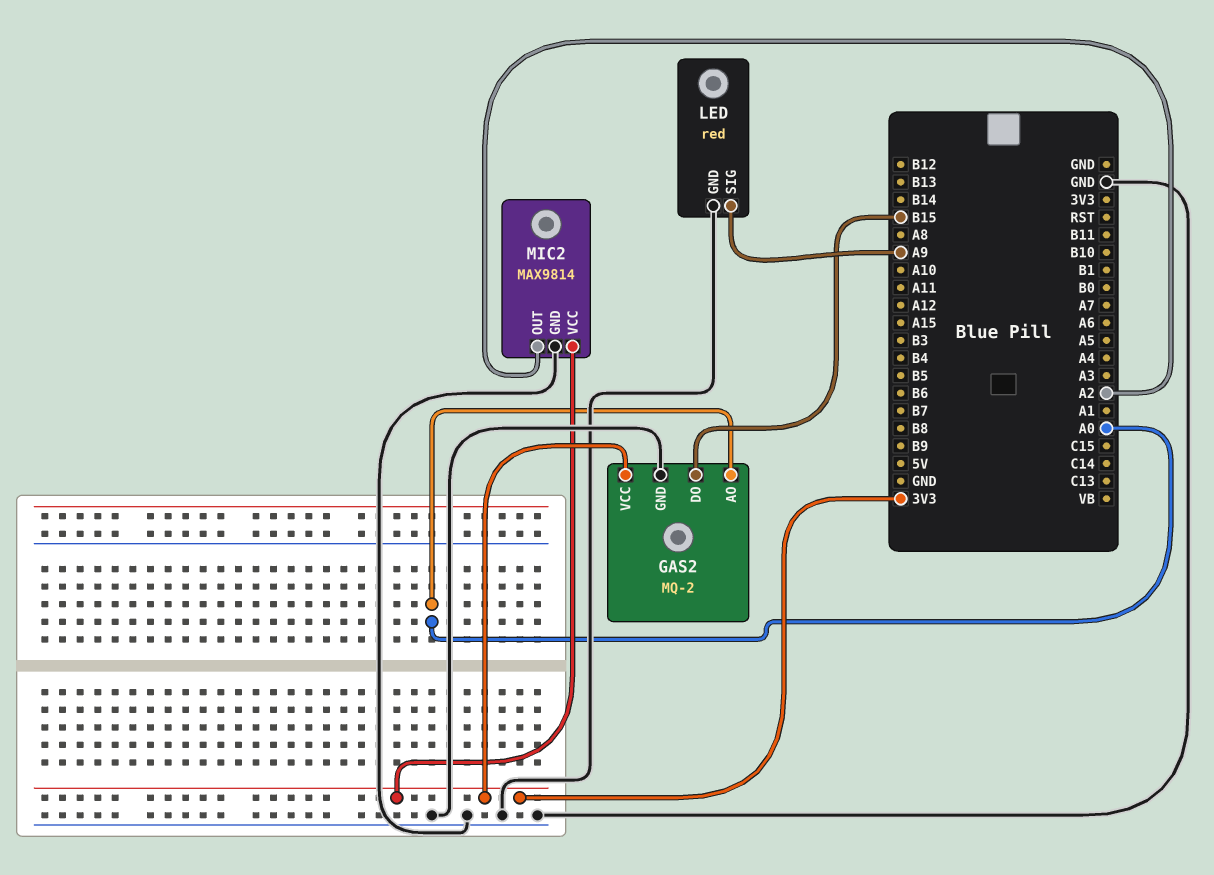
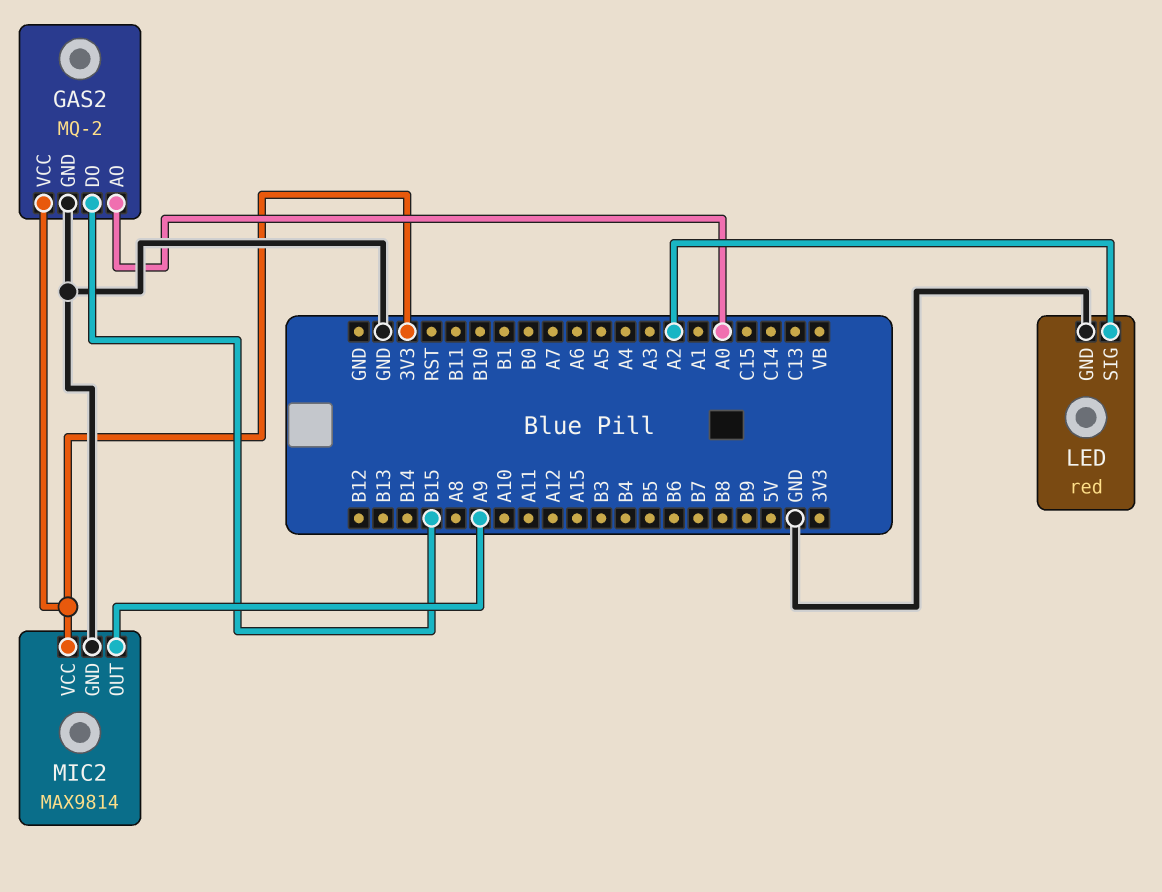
LED pin SIG: A9 -> A2
MIC2 pin OUT: A2 -> A9

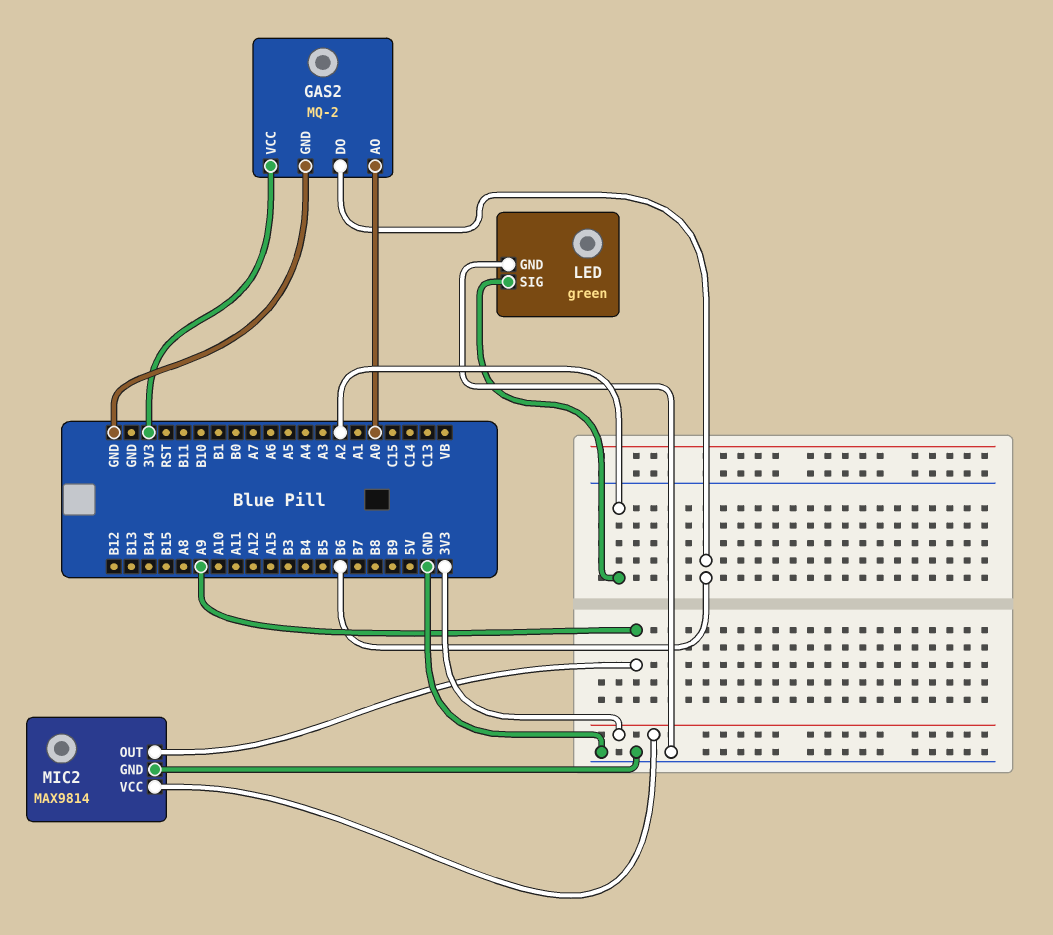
GAS2 pin DO: B15 -> B6
LED: red -> green

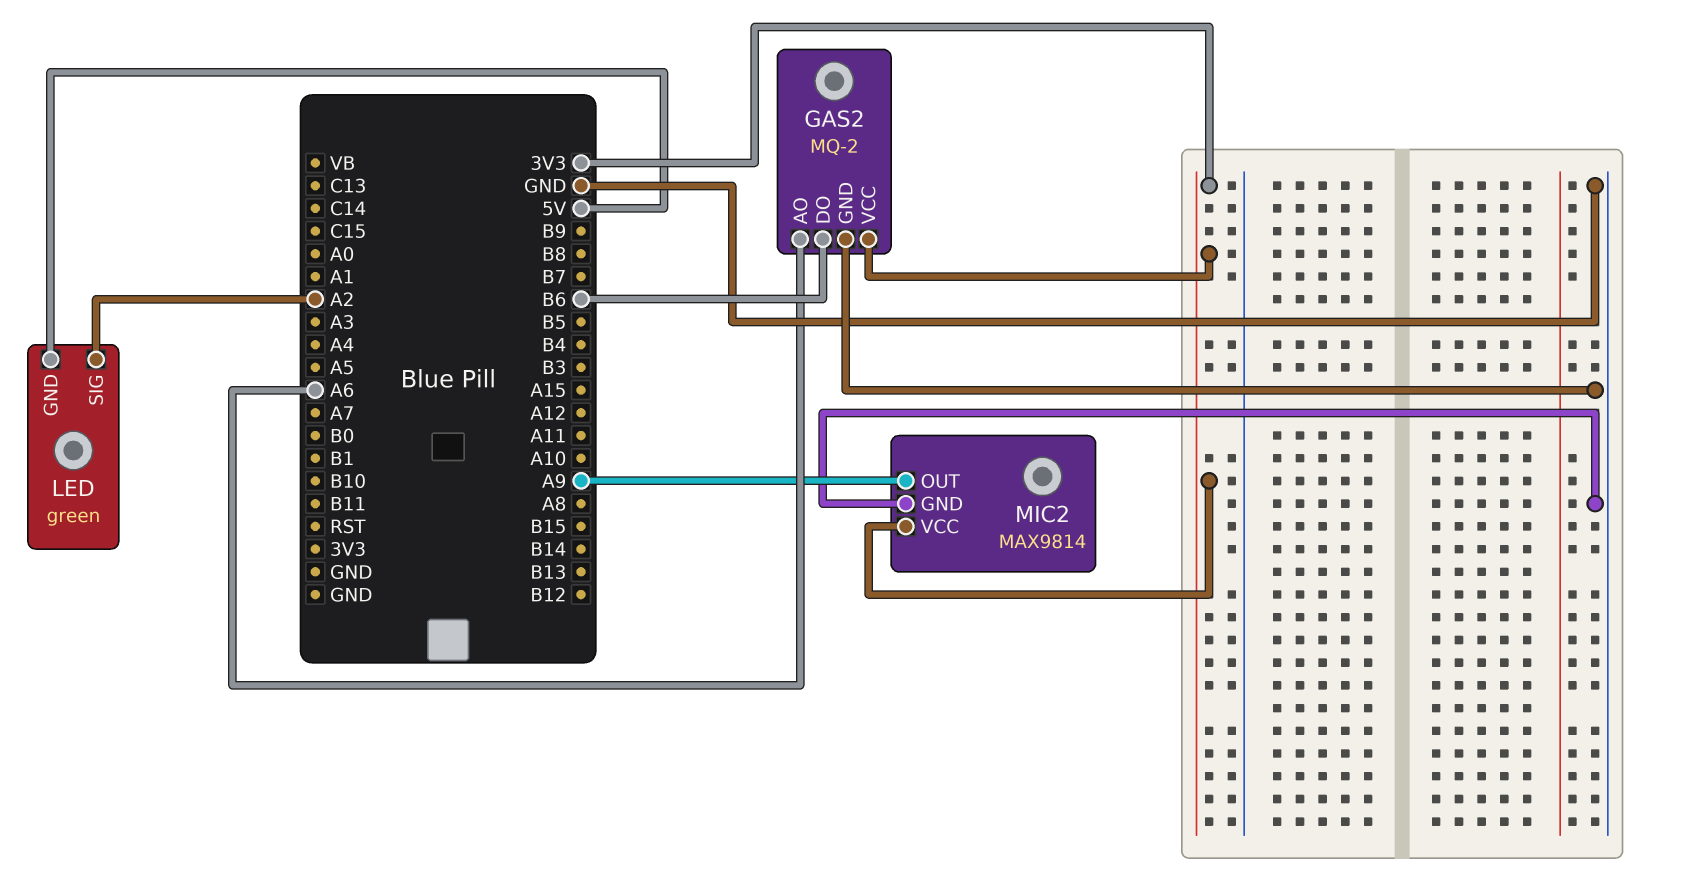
GAS2 pin AO: A0 -> A6
LED pin GND: GND -> 5V

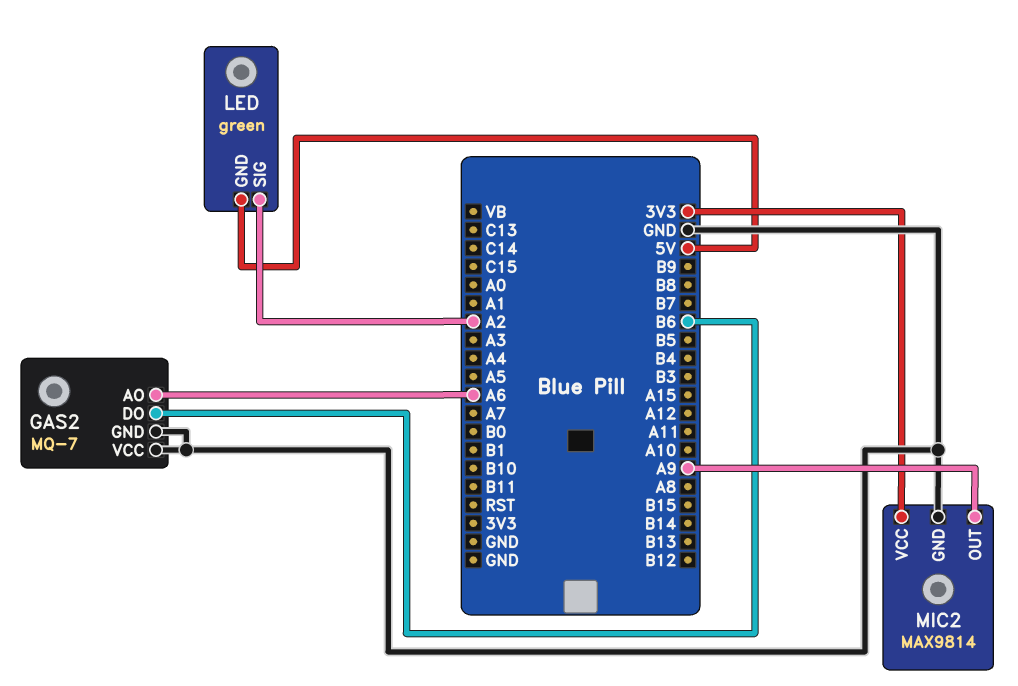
GAS2: MQ-2 -> MQ-7
GAS2 pin VCC: 3V3 -> GND

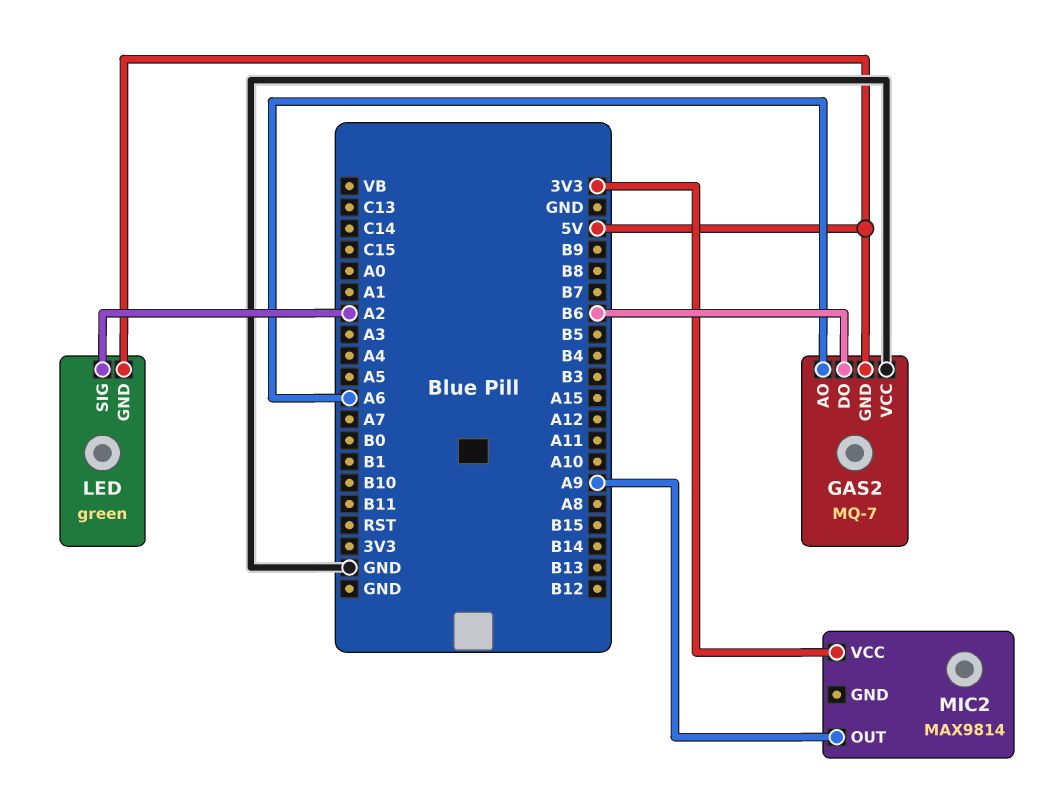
GAS2 pin GND: GND -> 5V
MIC2 pin GND: GND -> none

